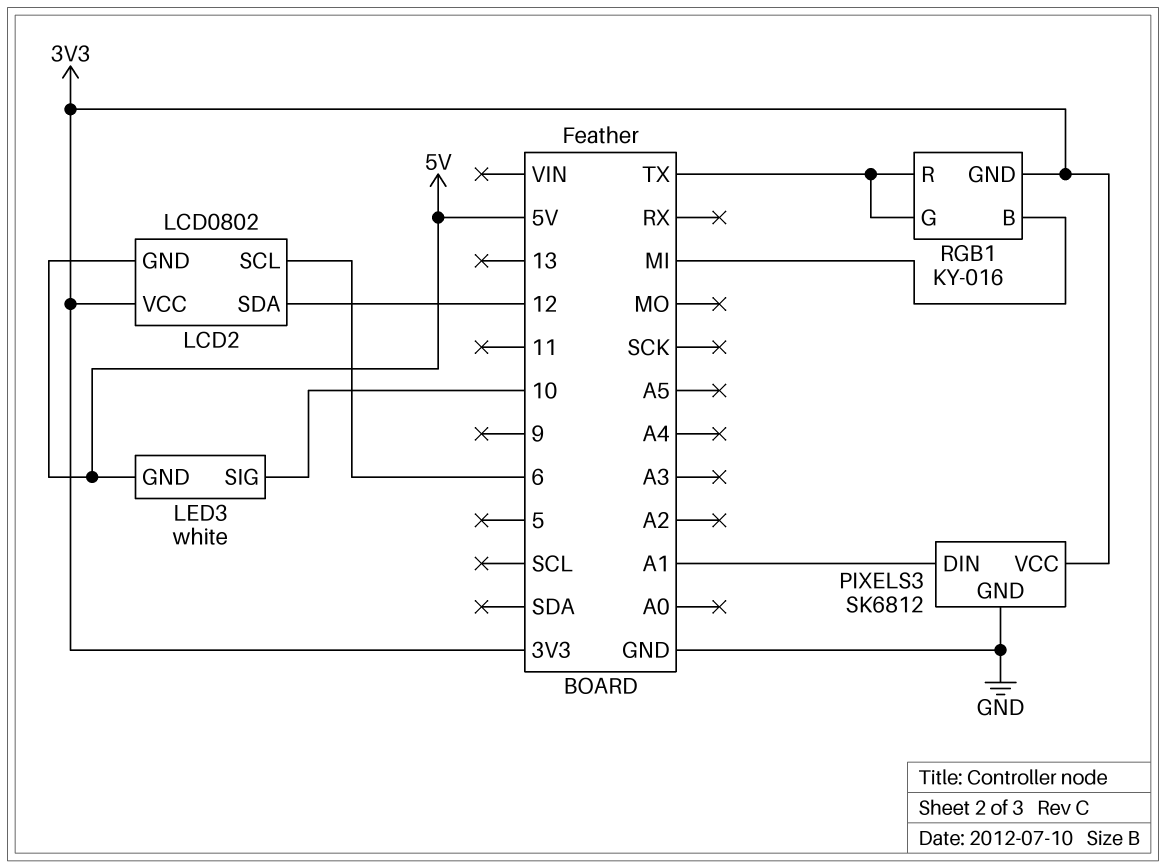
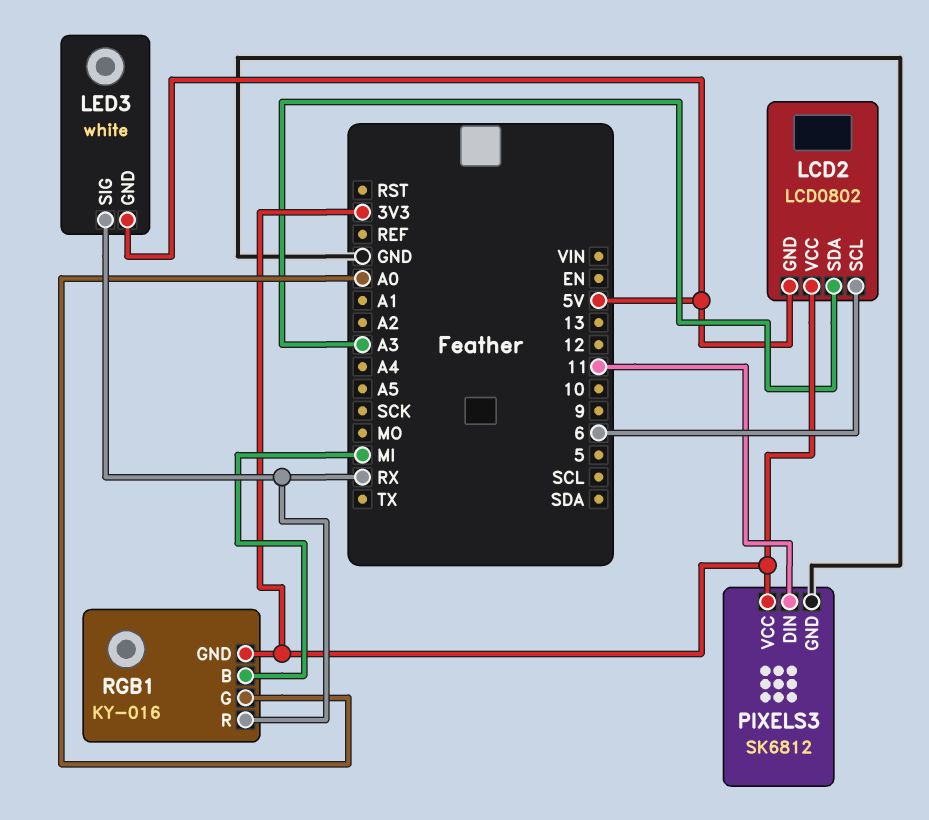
LCD2 pin SDA: 12 -> A3
LED3 pin SIG: 10 -> RX
PIXELS3 pin DIN: A1 -> 11
RGB1 pin G: TX -> A0
RGB1 pin R: TX -> RX

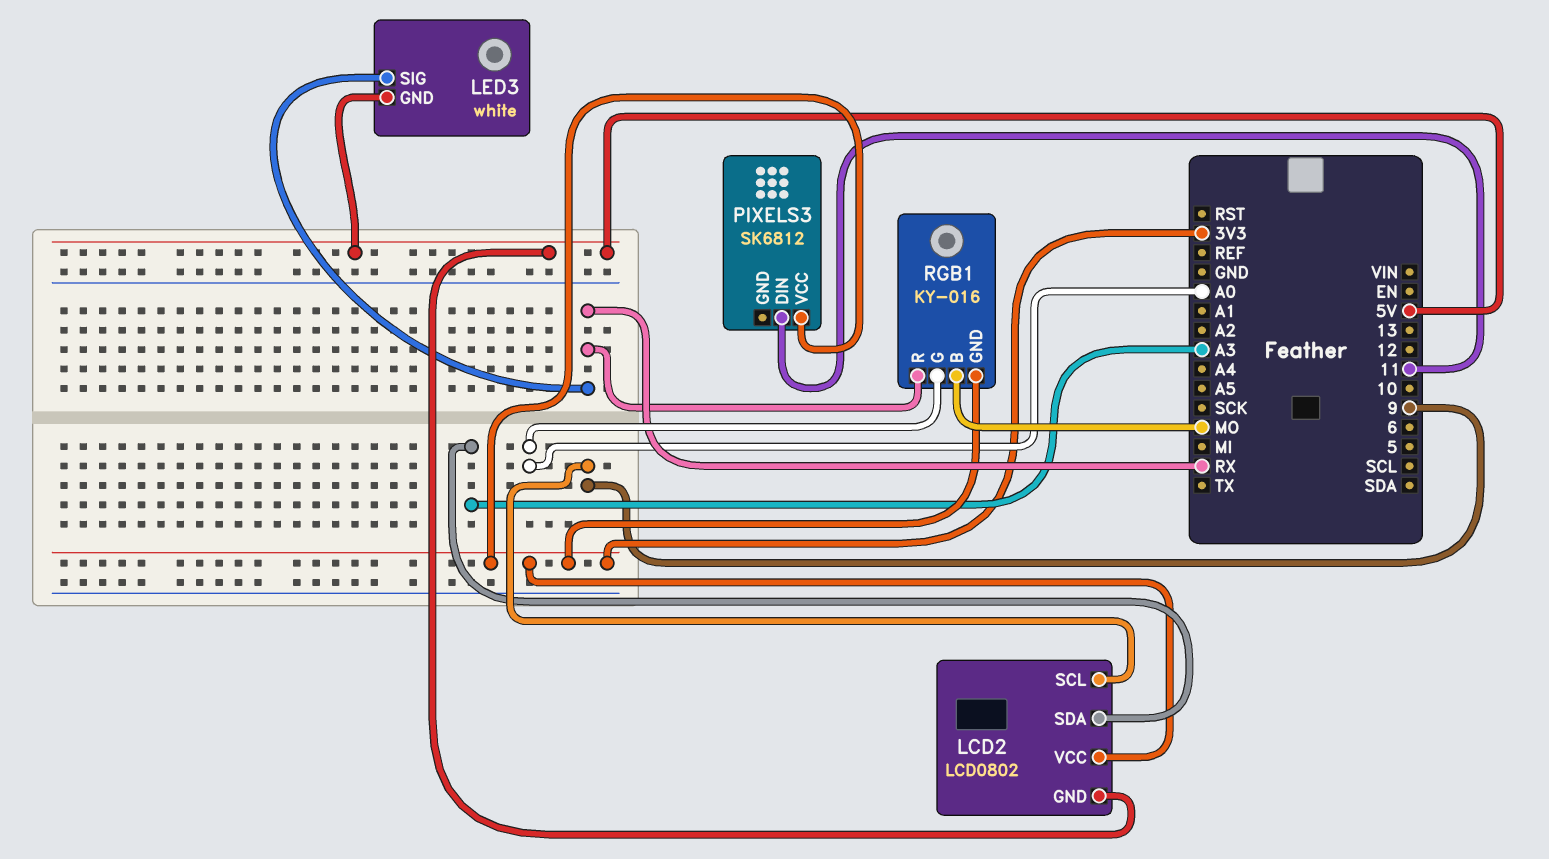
LCD2 pin SCL: 6 -> 9
PIXELS3 pin GND: GND -> none
RGB1 pin B: MI -> MO

